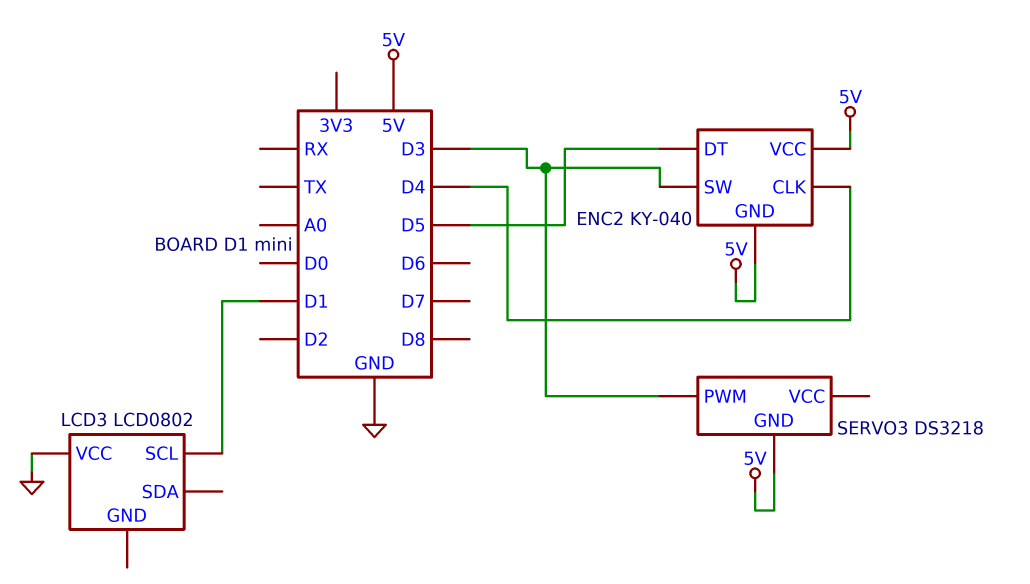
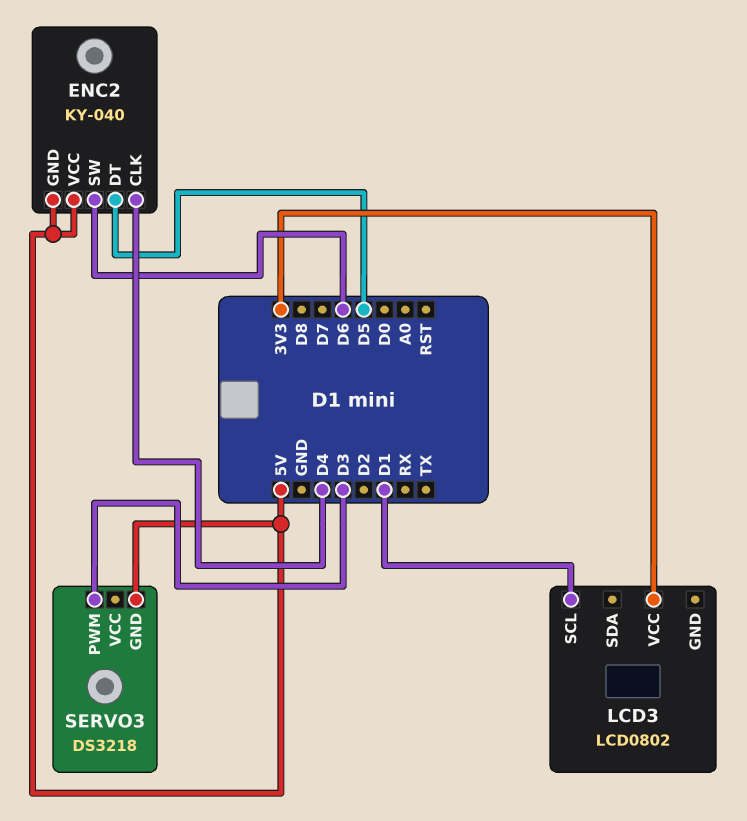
ENC2 pin SW: D3 -> D6
LCD3 pin VCC: GND -> 3V3

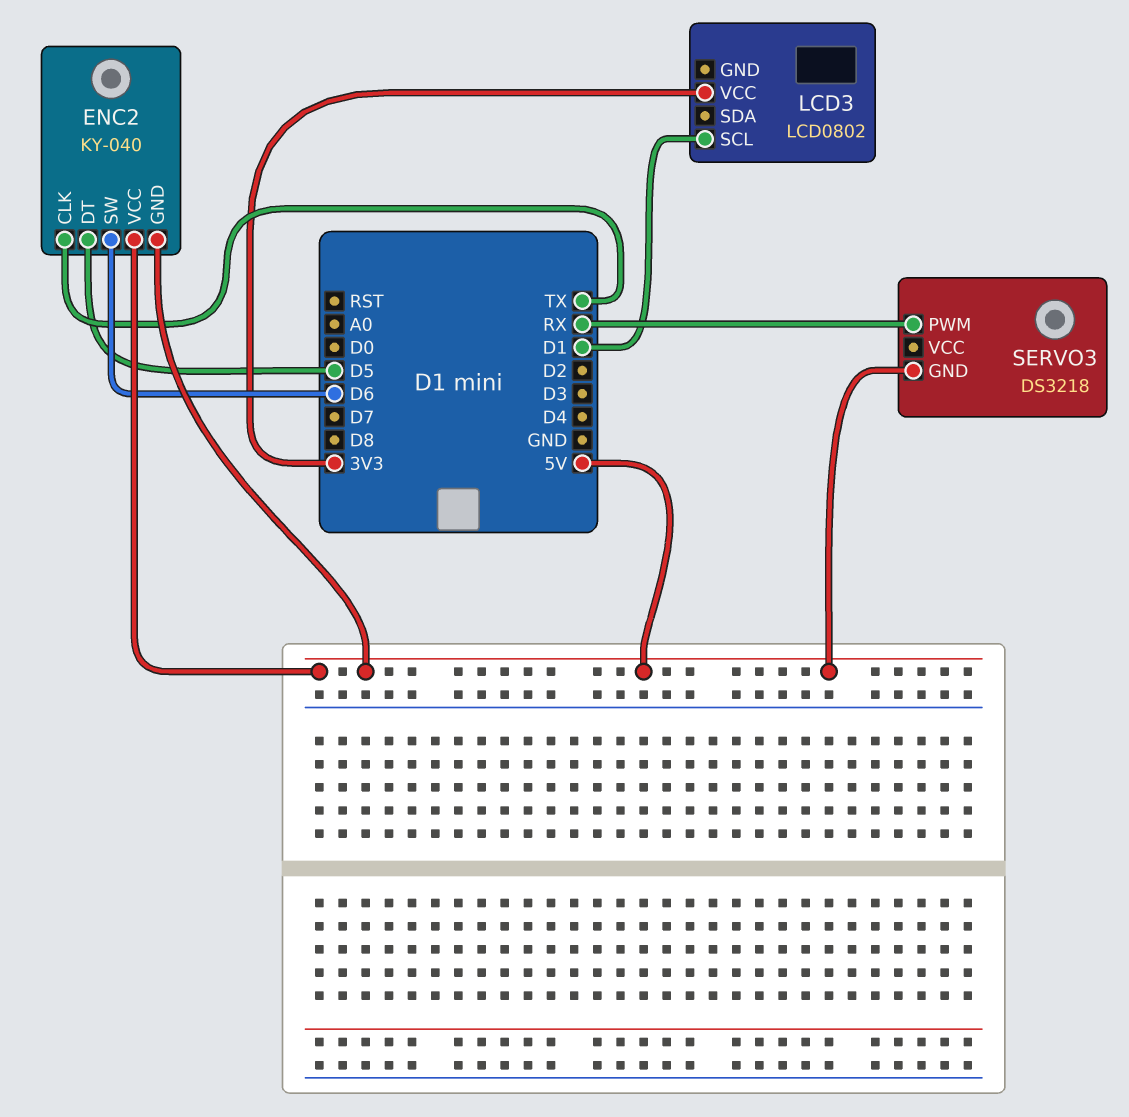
ENC2 pin CLK: D4 -> TX
SERVO3 pin PWM: D3 -> RX

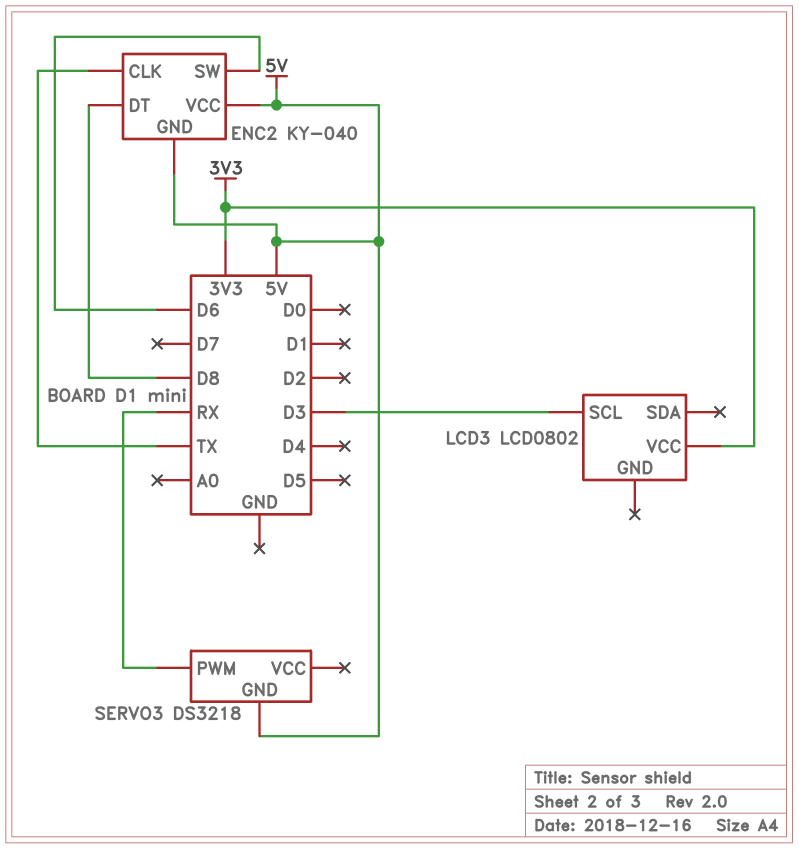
ENC2 pin DT: D5 -> D8
LCD3 pin SCL: D1 -> D3

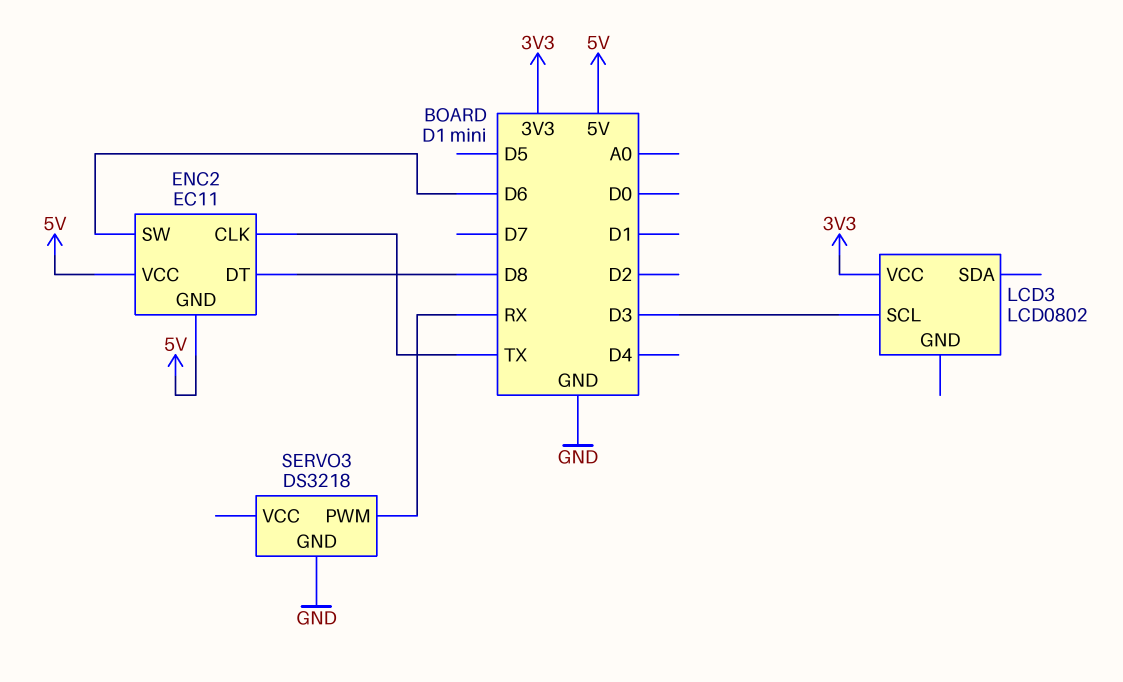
ENC2: KY-040 -> EC11
SERVO3 pin GND: 5V -> GND

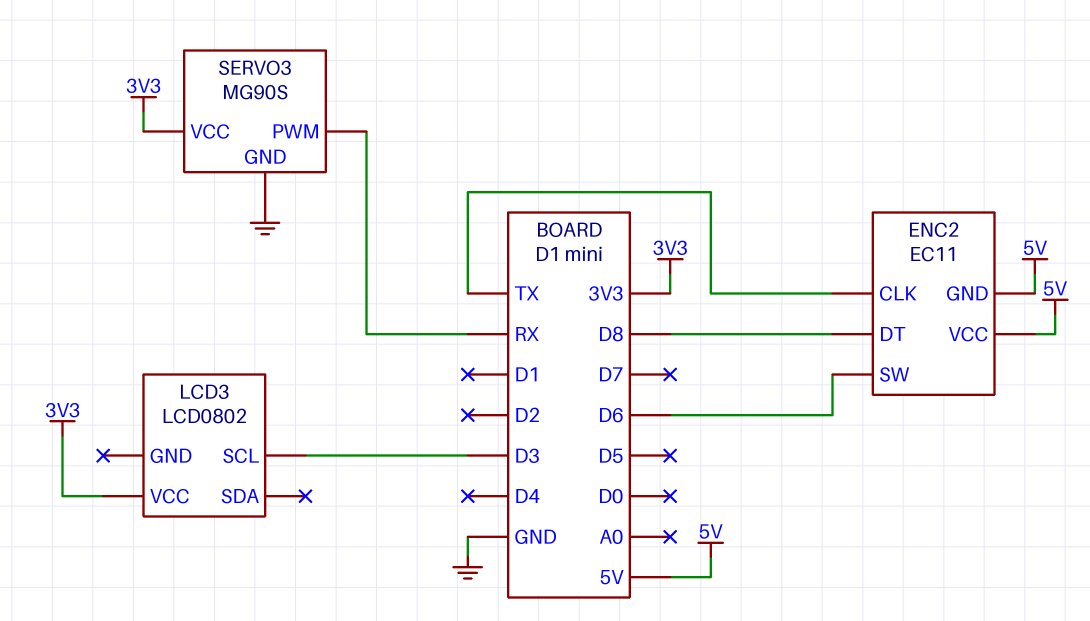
SERVO3: DS3218 -> MG90S
SERVO3 pin VCC: none -> 3V3

